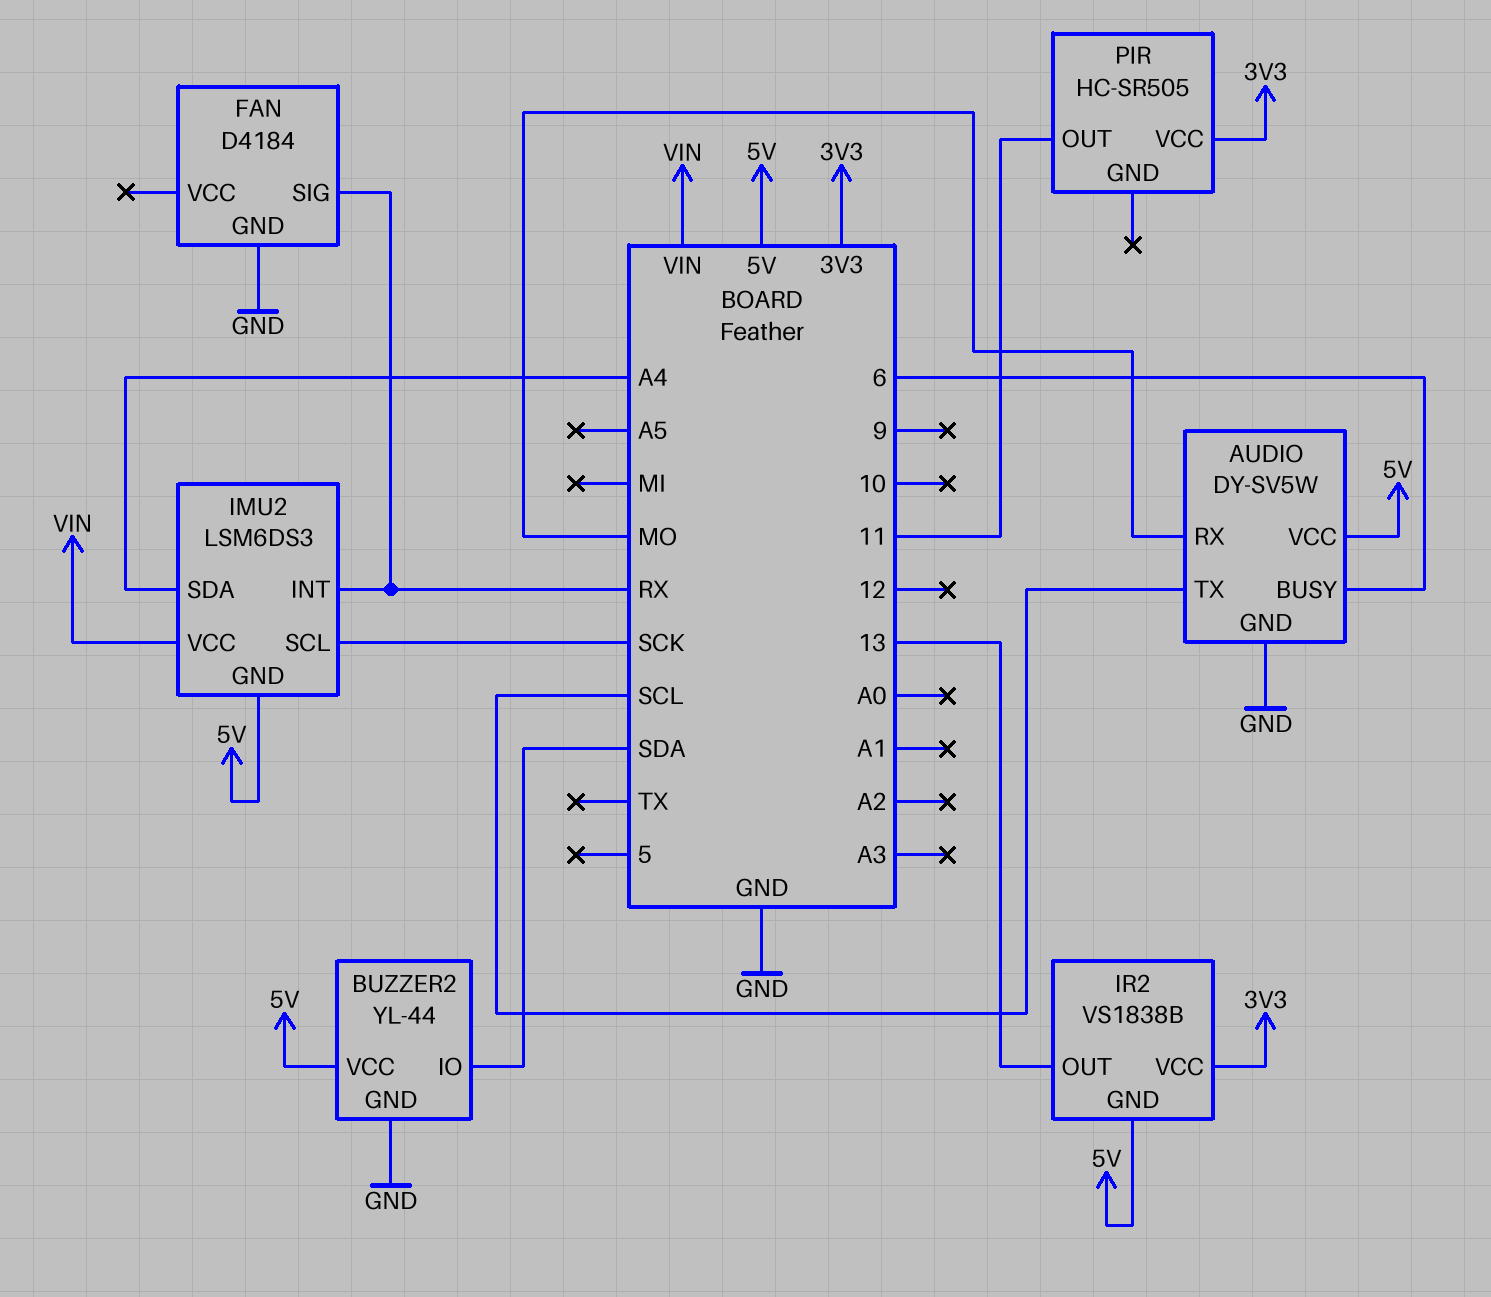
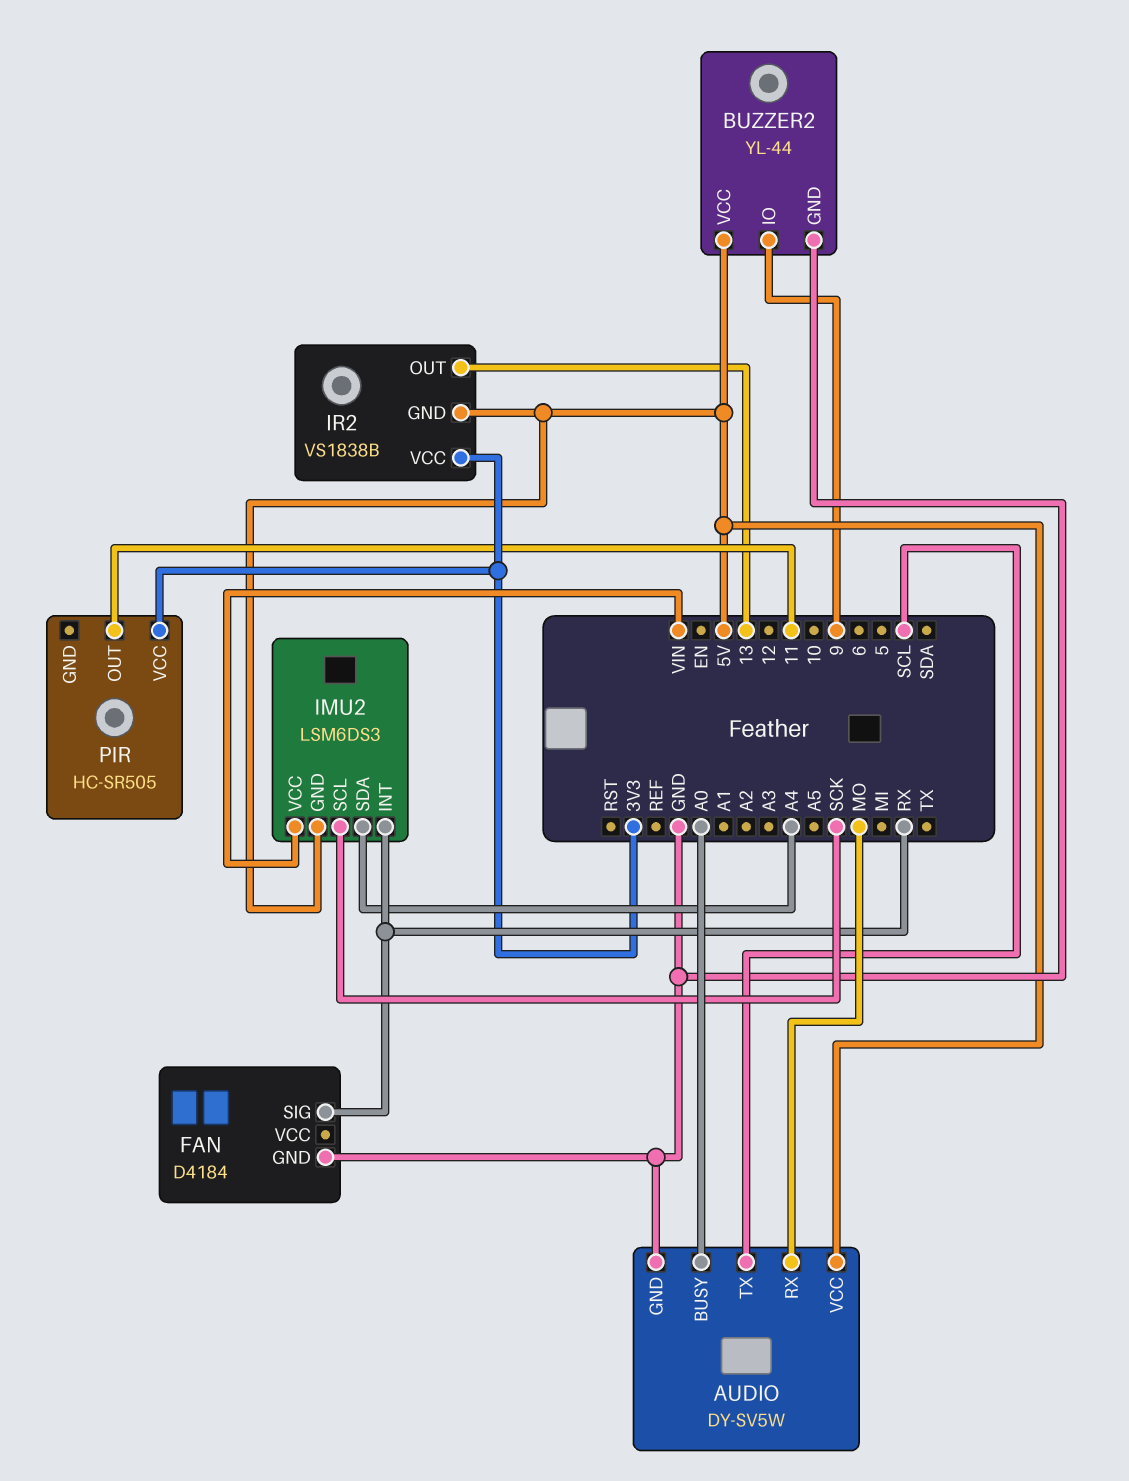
AUDIO pin BUSY: 6 -> A0
BUZZER2 pin IO: SDA -> 9

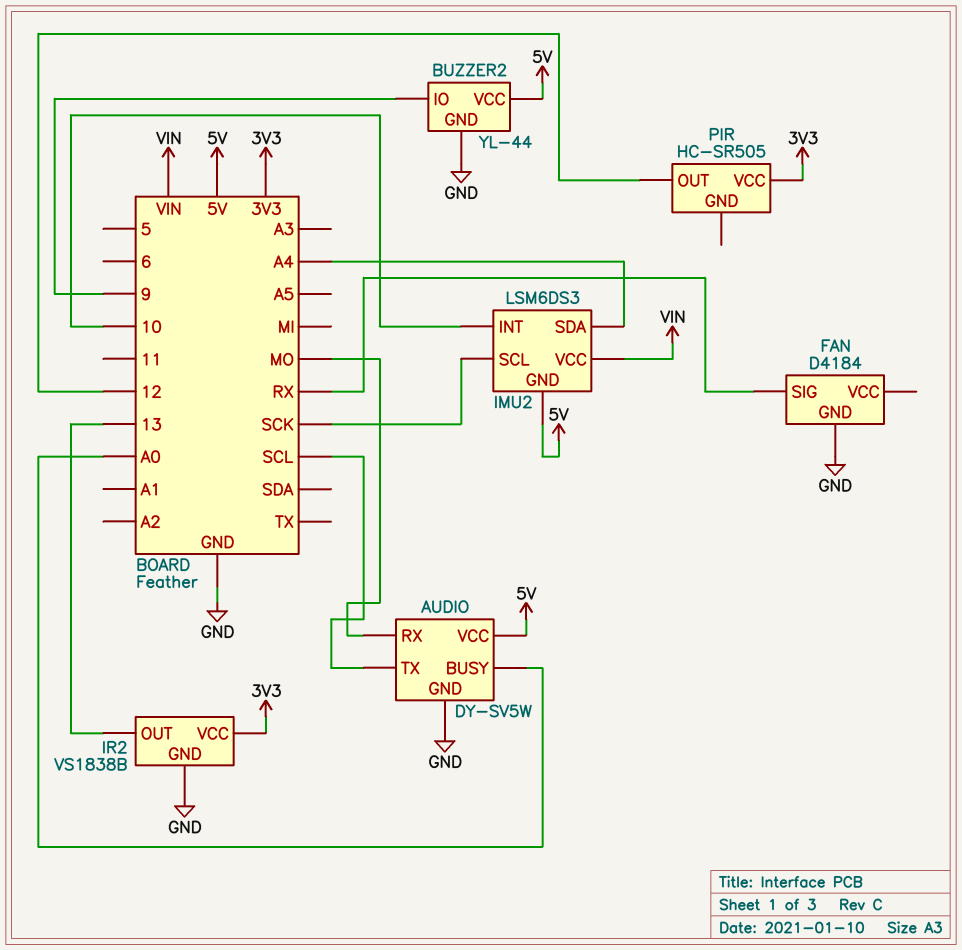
IMU2 pin INT: RX -> 10
IR2 pin GND: 5V -> GND
PIR pin OUT: 11 -> 12

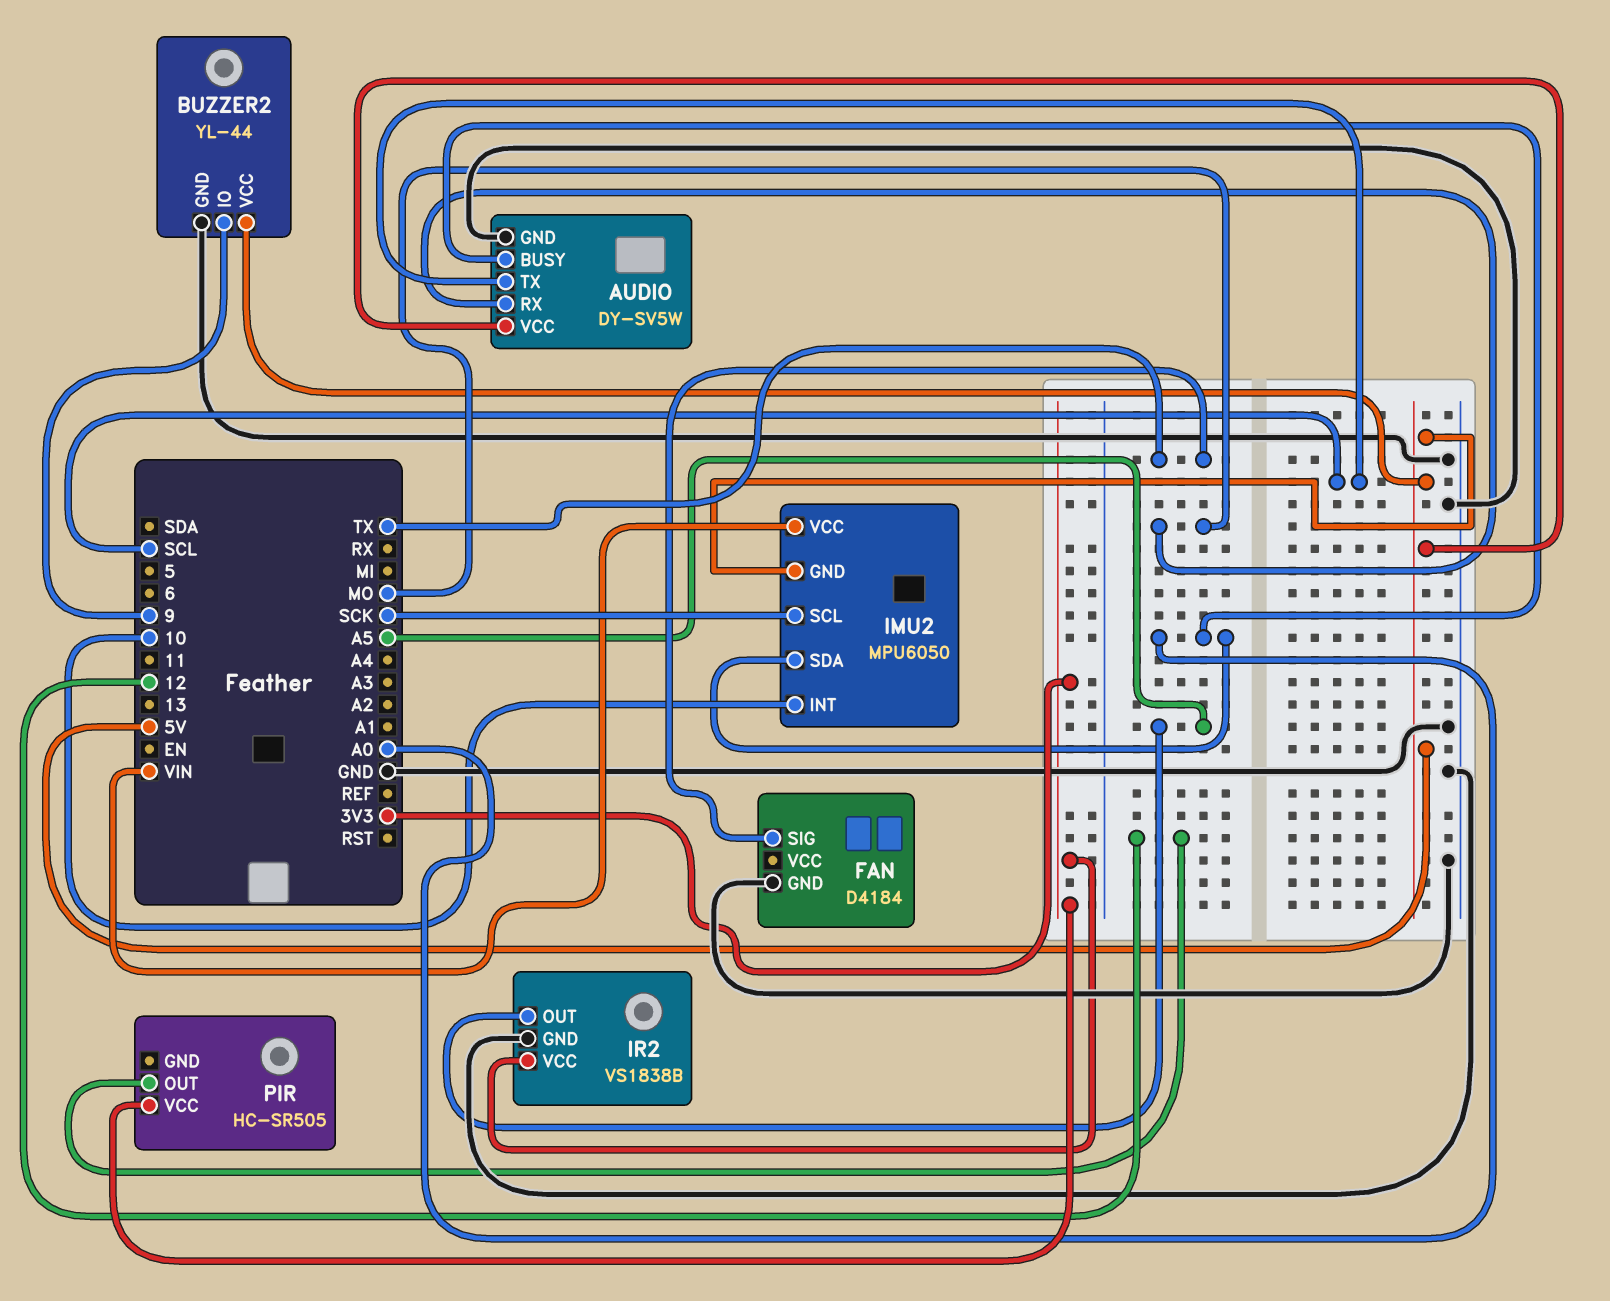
FAN pin SIG: RX -> TX
IMU2: LSM6DS3 -> MPU6050
IMU2 pin SDA: A4 -> A0
IR2 pin OUT: 13 -> A5

